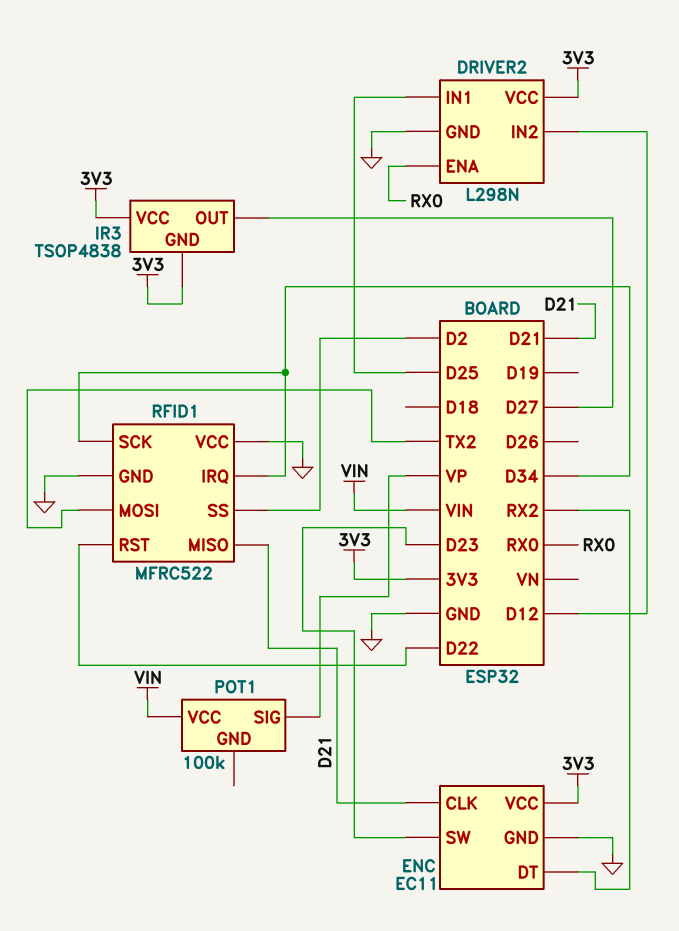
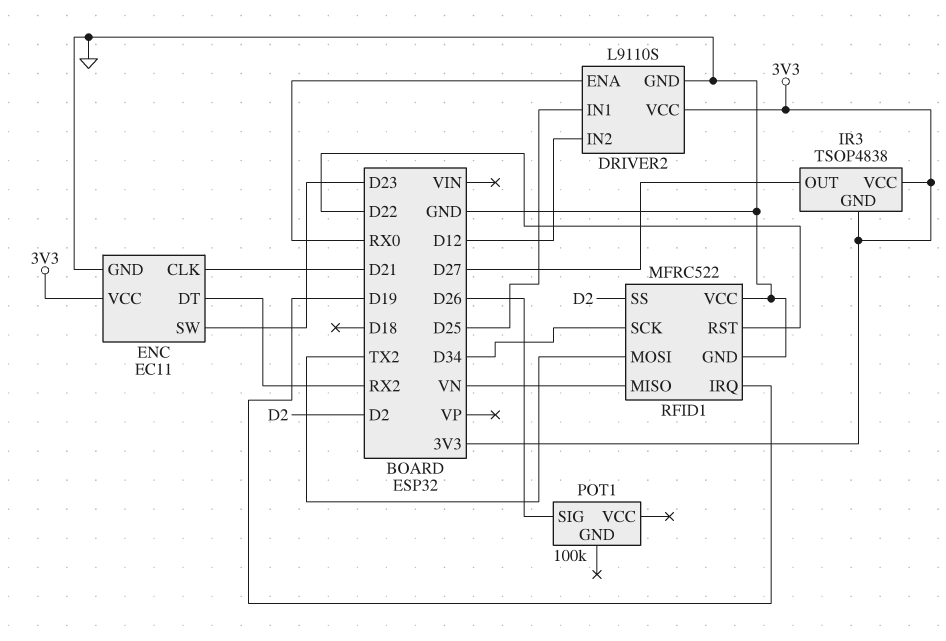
DRIVER2: L298N -> L9110S
POT1 pin SIG: VP -> D26
POT1 pin VCC: VIN -> none
RFID1 pin IRQ: D34 -> D19
RFID1 pin MISO: D21 -> VN

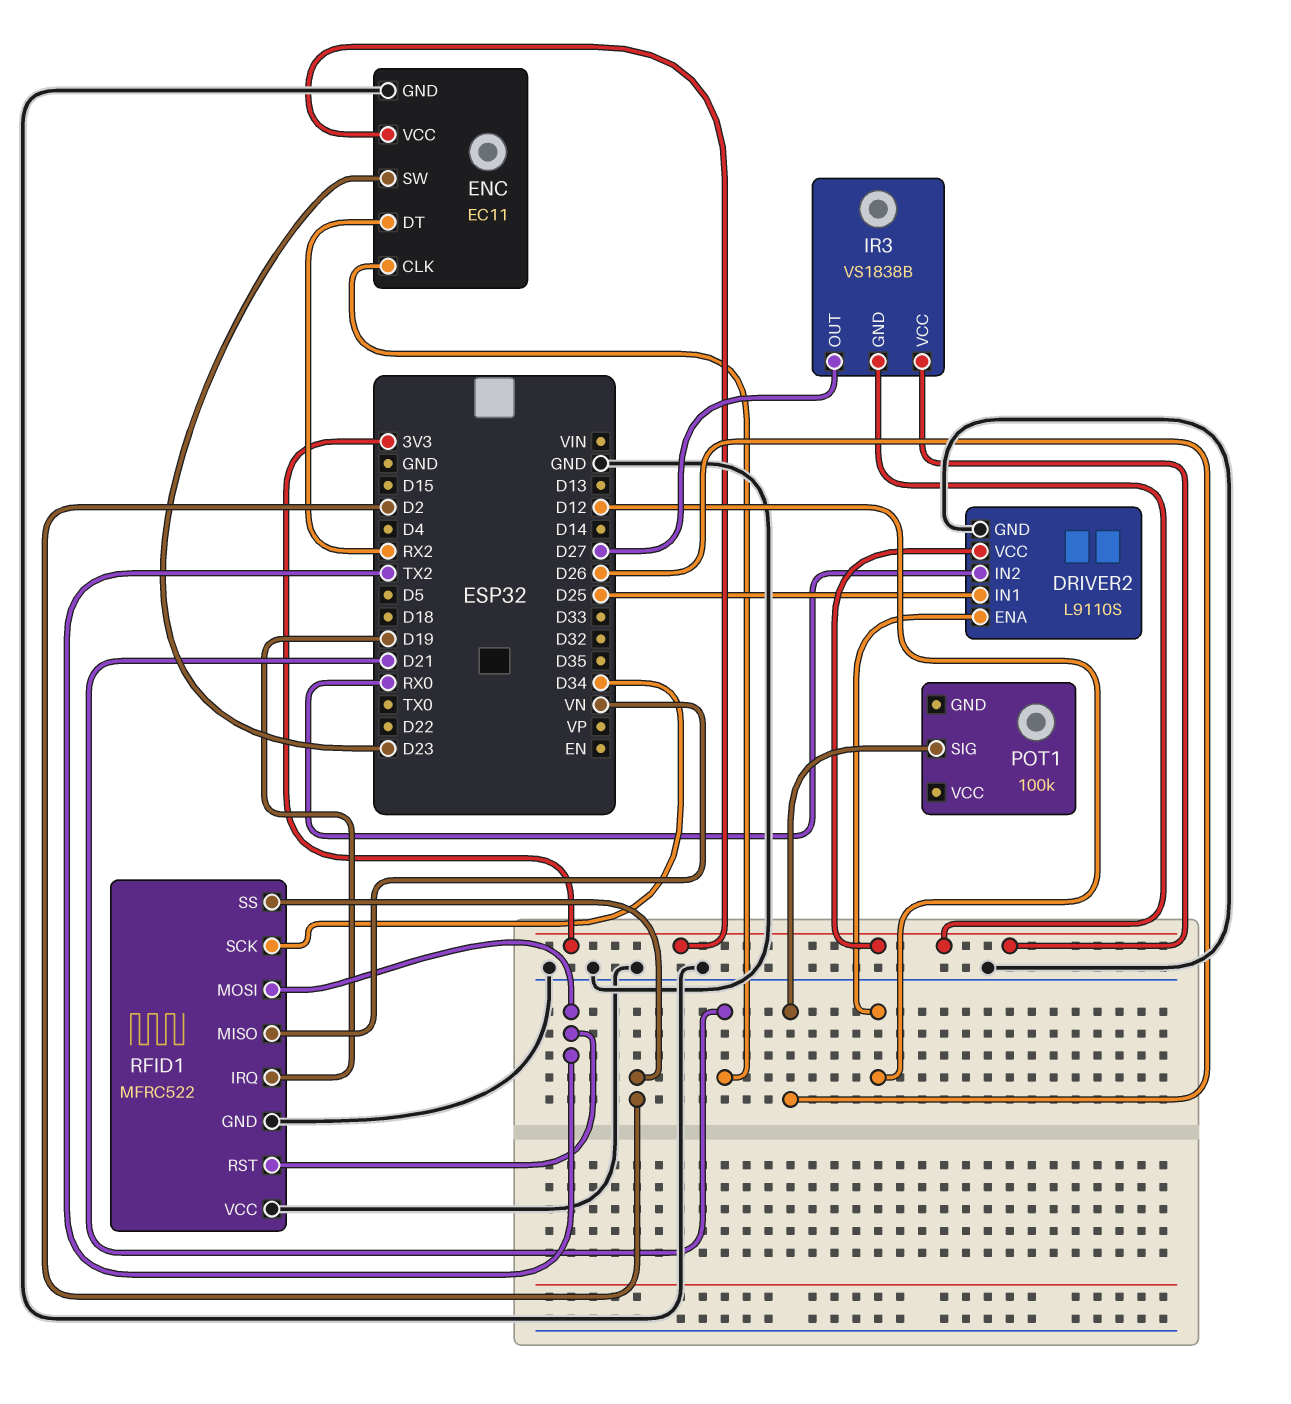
DRIVER2 pin ENA: RX0 -> D12
DRIVER2 pin IN2: D12 -> RX0
IR3: TSOP4838 -> VS1838B
RFID1 pin RST: D22 -> TX2

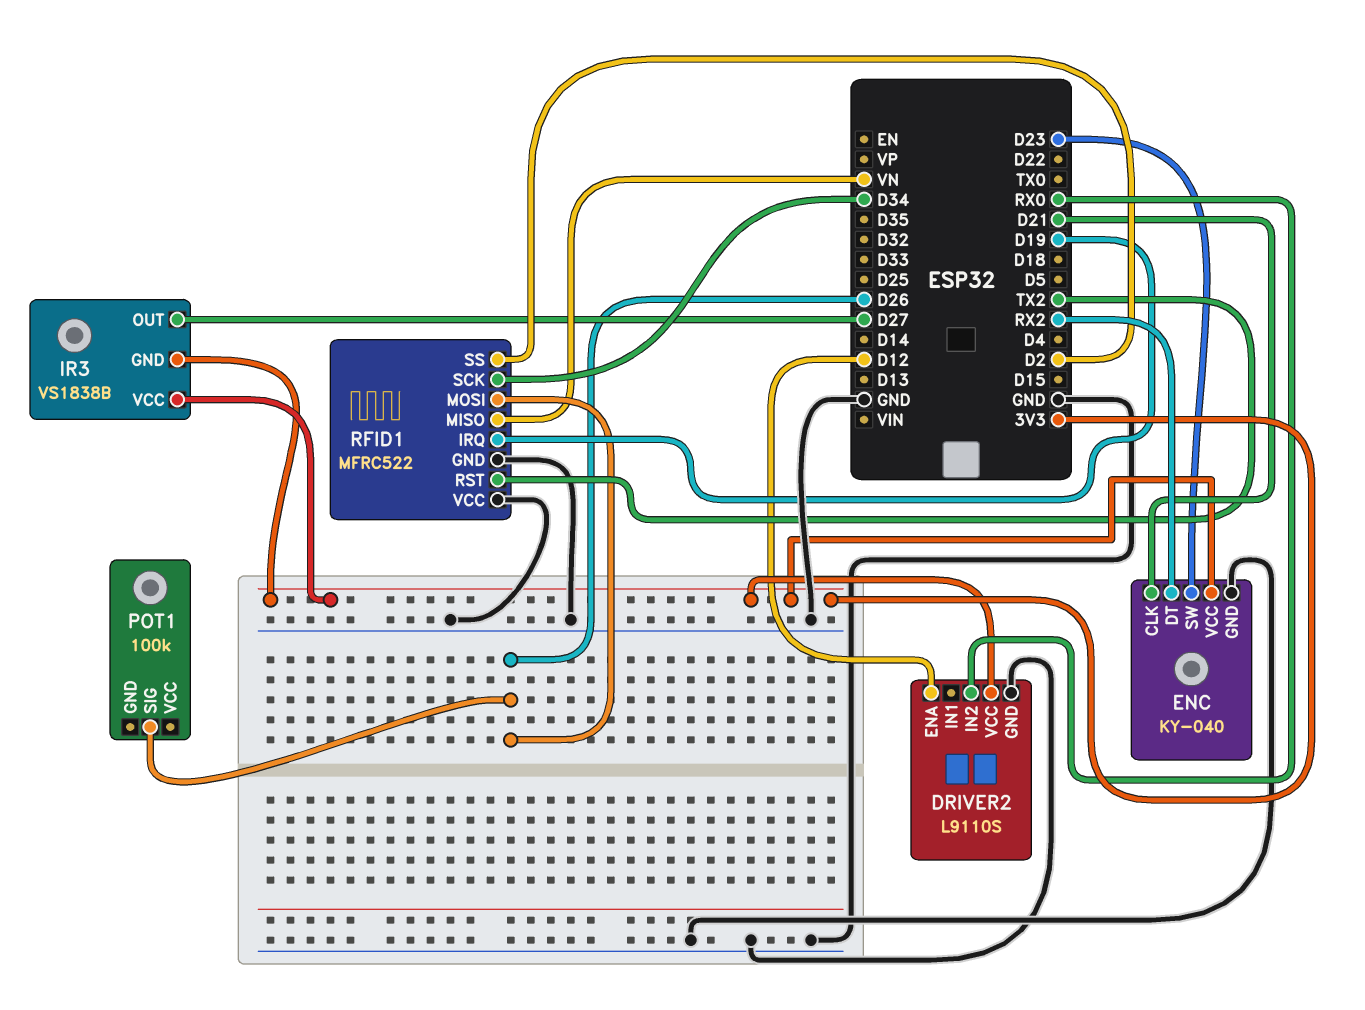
DRIVER2 pin IN1: D25 -> none
ENC: EC11 -> KY-040
RFID1 pin MOSI: TX2 -> D26

